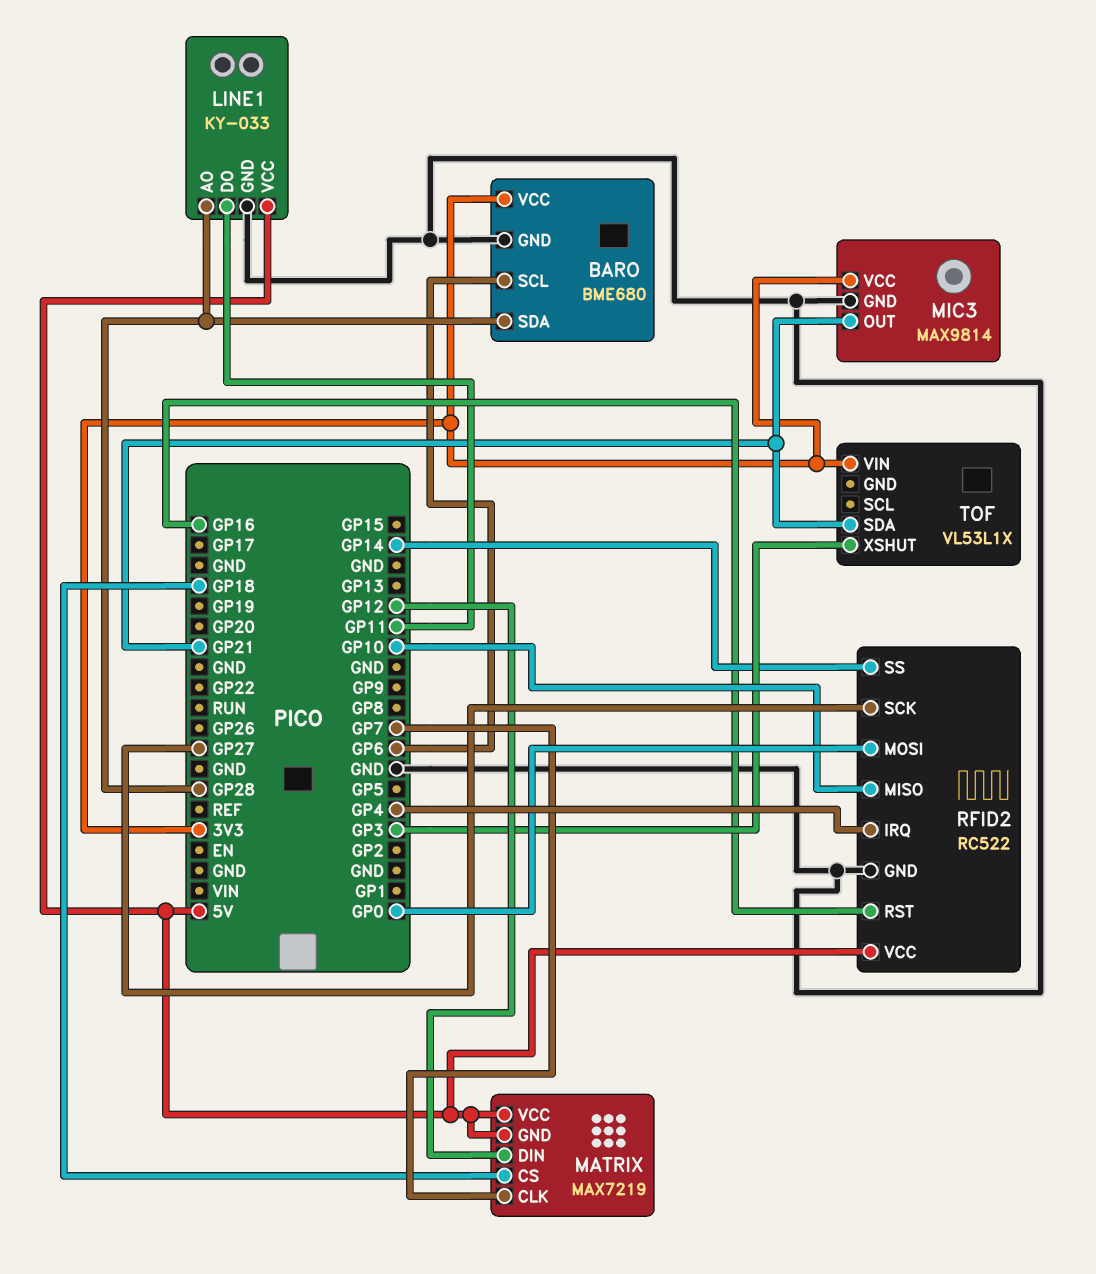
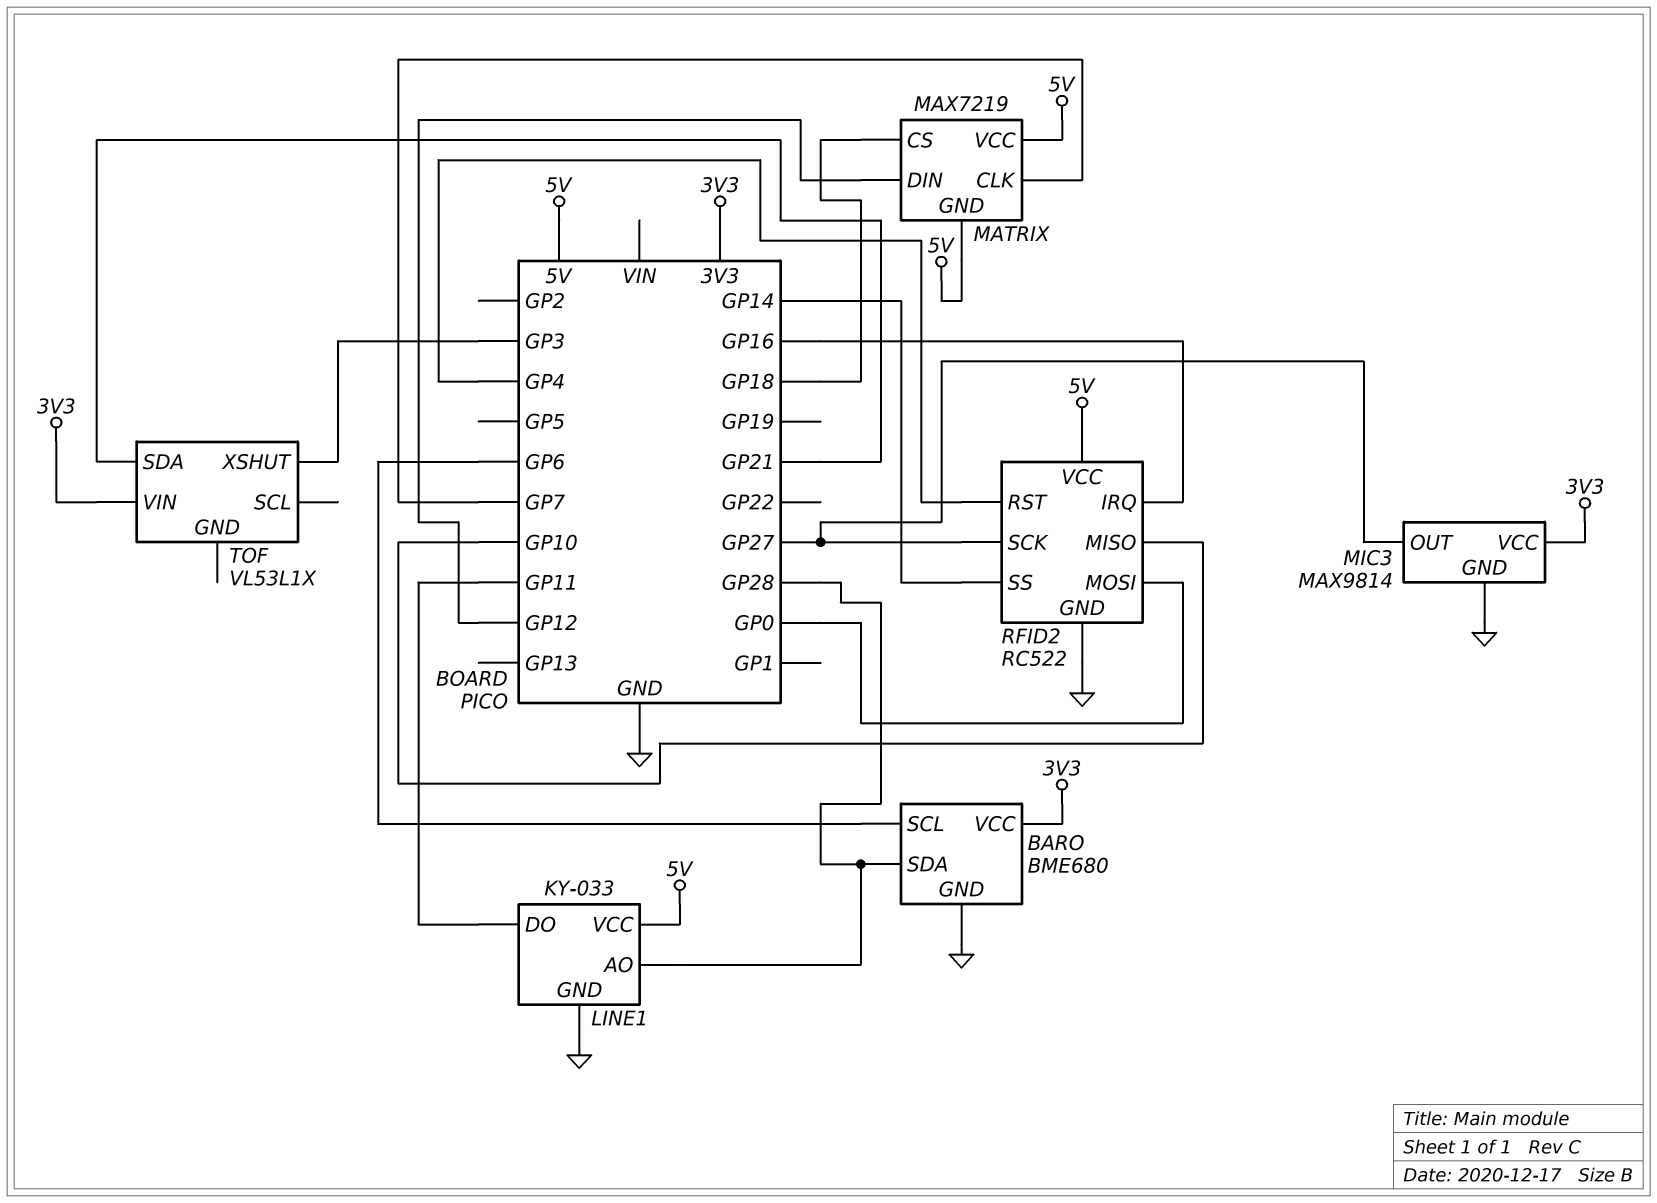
MIC3 pin OUT: GP21 -> GP27
RFID2 pin IRQ: GP4 -> GP16
RFID2 pin RST: GP16 -> GP4

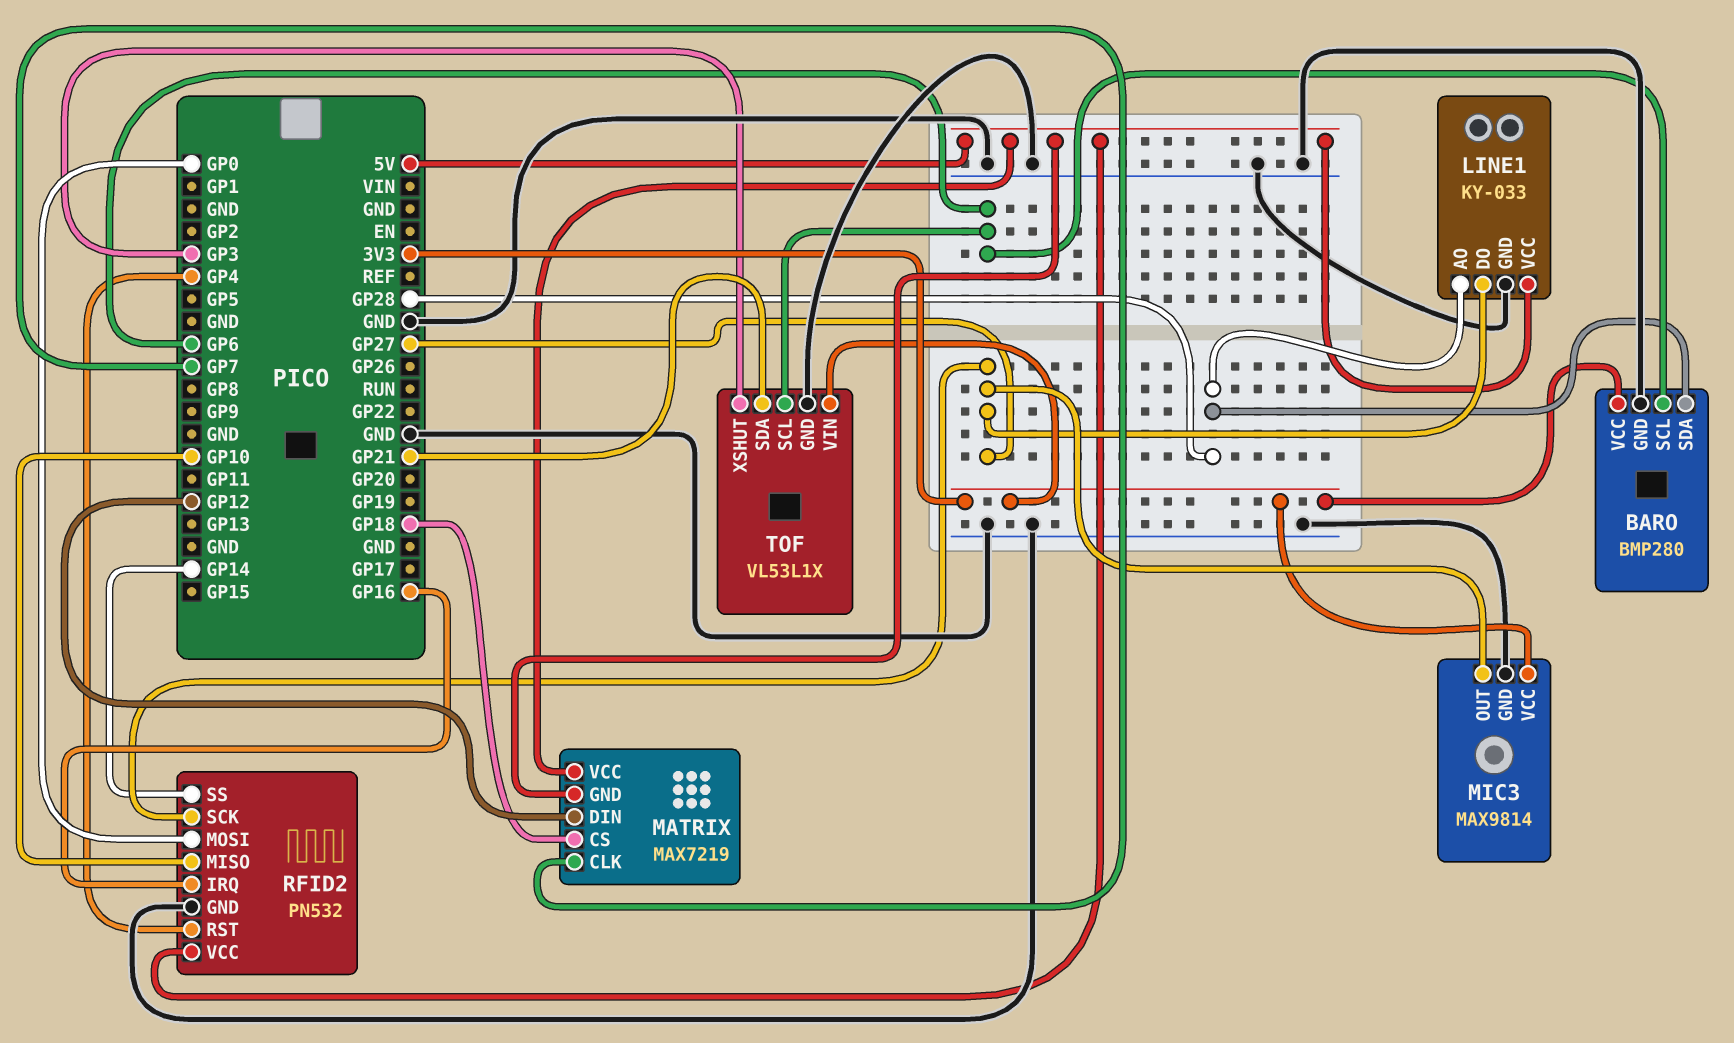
BARO: BME680 -> BMP280
LINE1 pin DO: GP11 -> GP27
RFID2: RC522 -> PN532
TOF pin GND: none -> GND
TOF pin SCL: none -> GP6

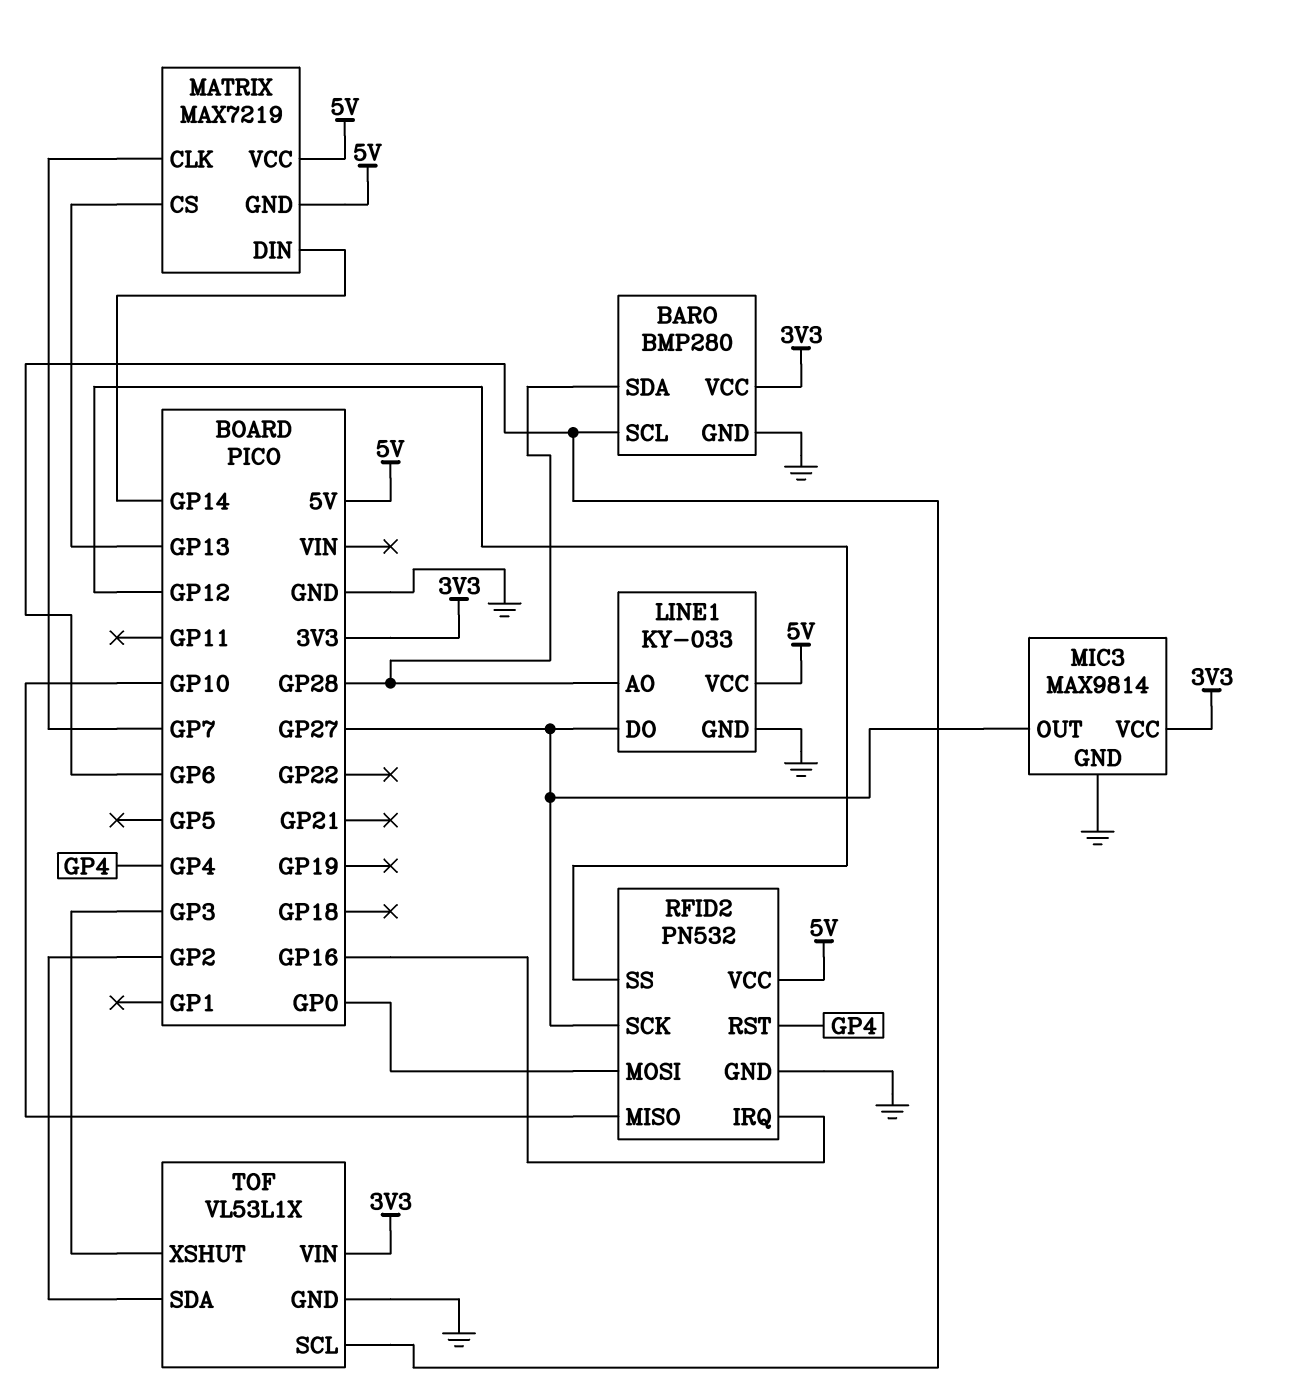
MATRIX pin CS: GP18 -> GP13
MATRIX pin DIN: GP12 -> GP14
RFID2 pin SS: GP14 -> GP12
TOF pin SDA: GP21 -> GP2

